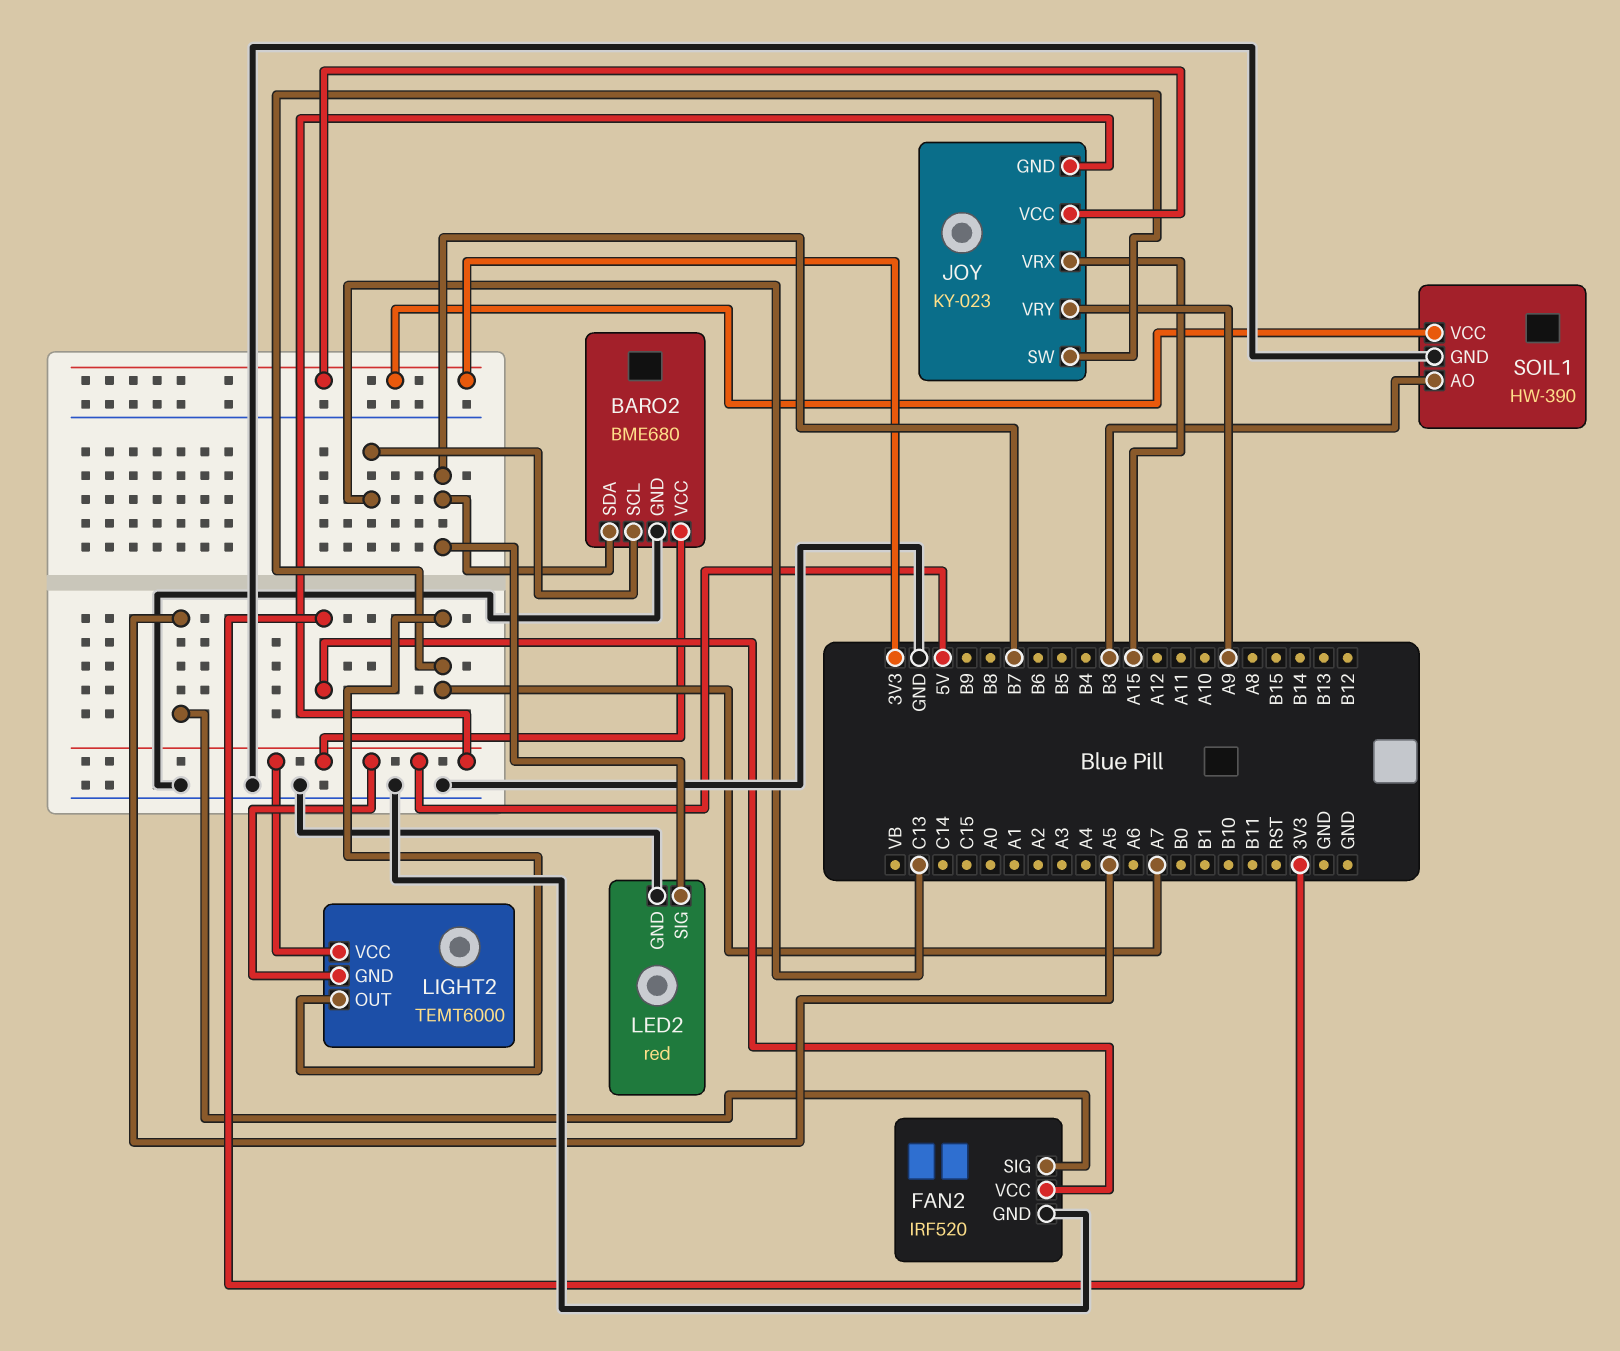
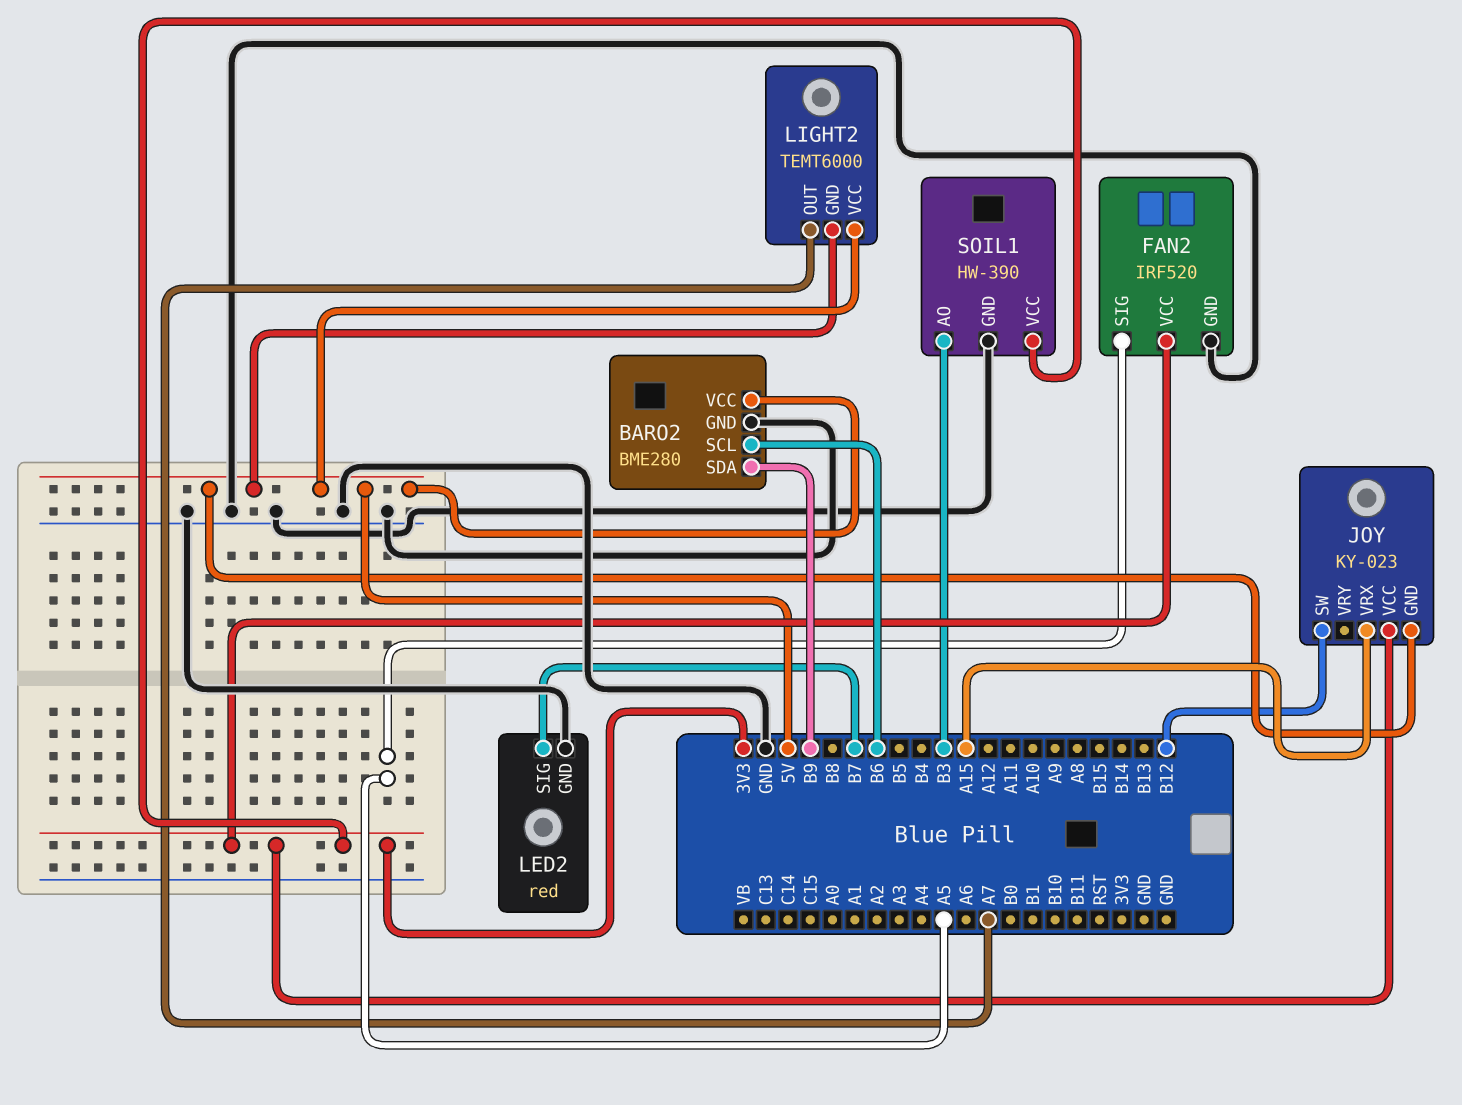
BARO2: BME680 -> BME280
BARO2 pin SCL: C13 -> B6
BARO2 pin SDA: B7 -> B9
JOY pin SW: A7 -> B12
JOY pin VRY: A9 -> none

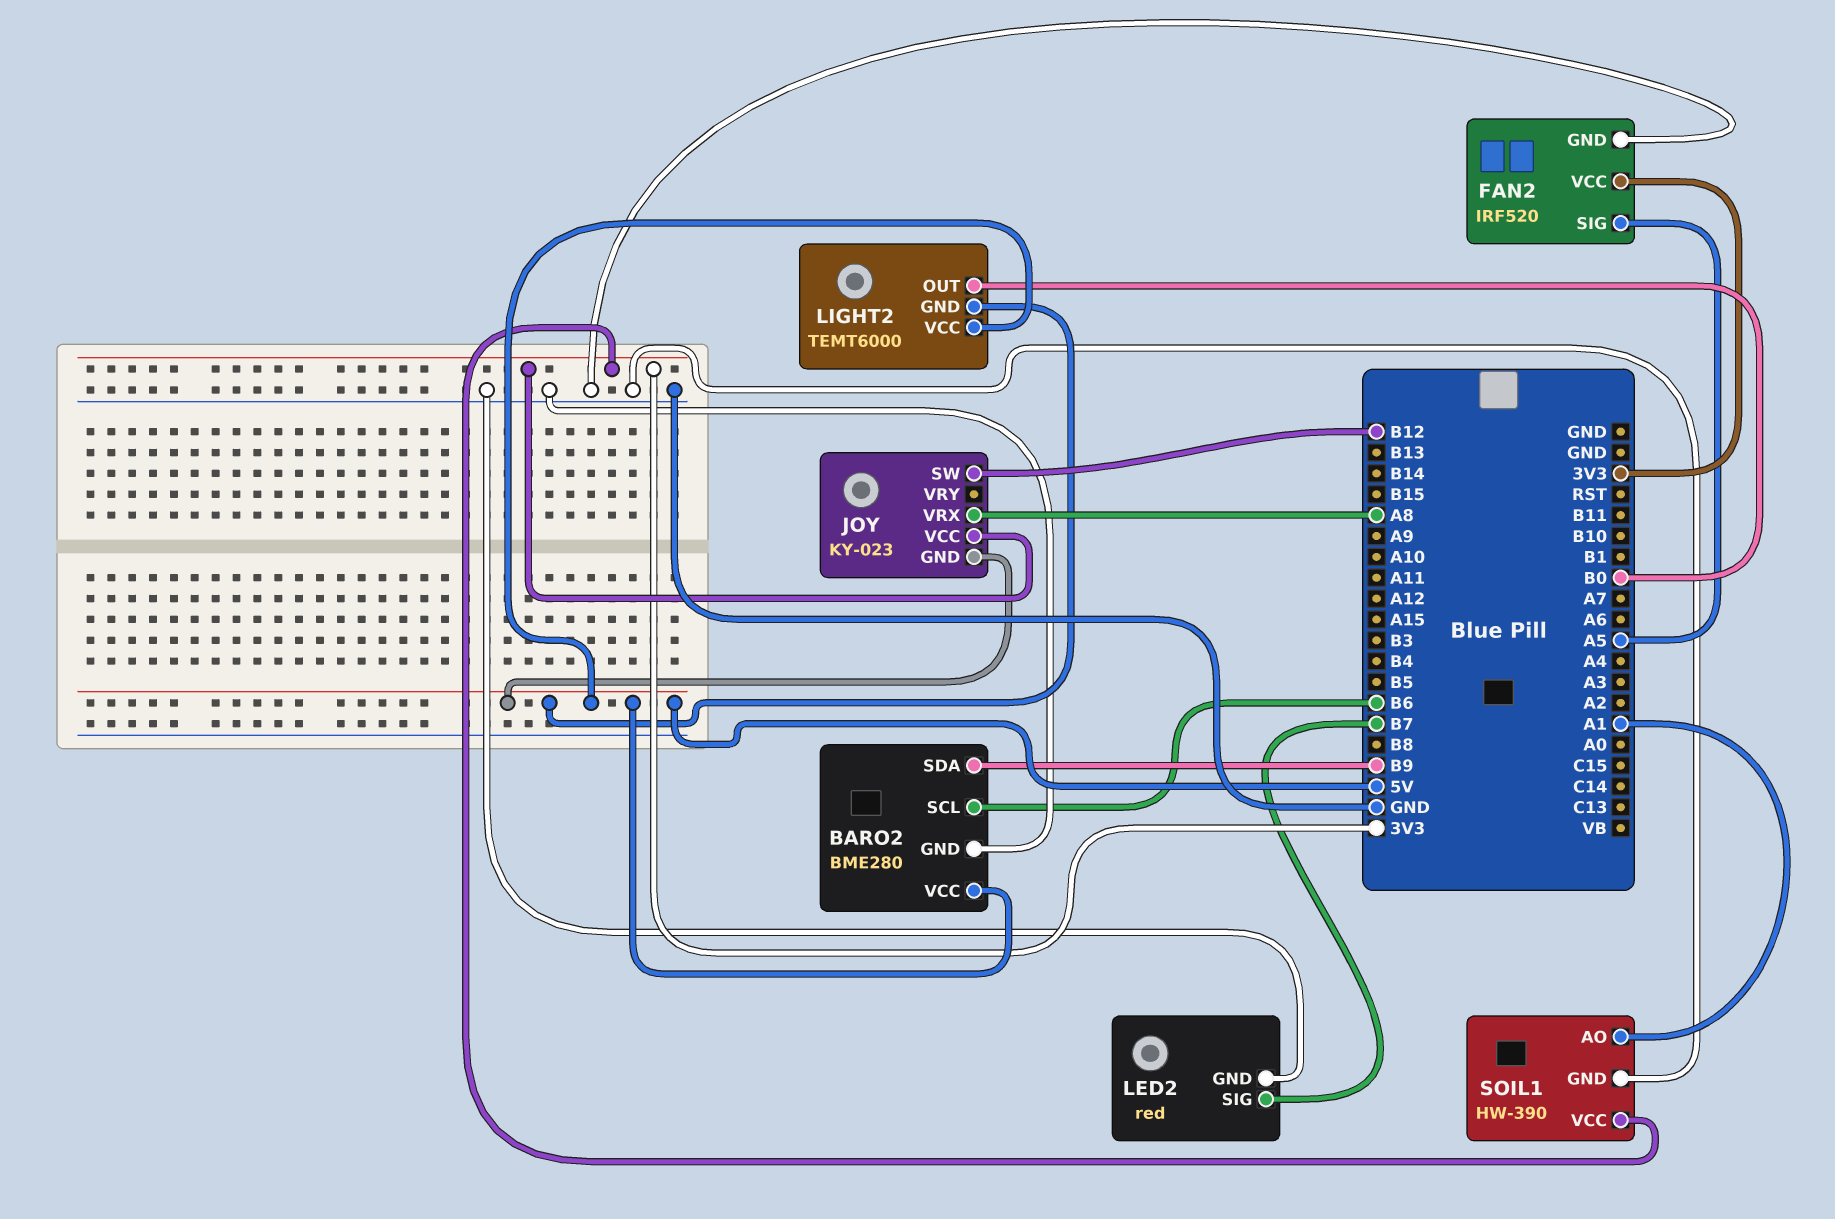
JOY pin VRX: A15 -> A8
LIGHT2 pin OUT: A7 -> B0
SOIL1 pin AO: B3 -> A1

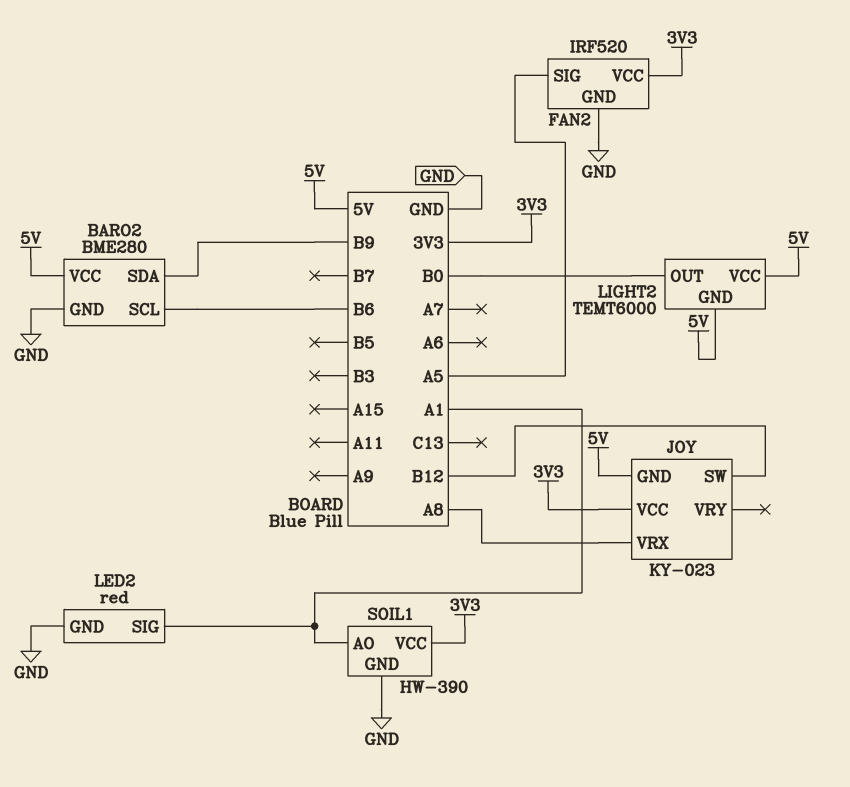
LED2 pin SIG: B7 -> A1

